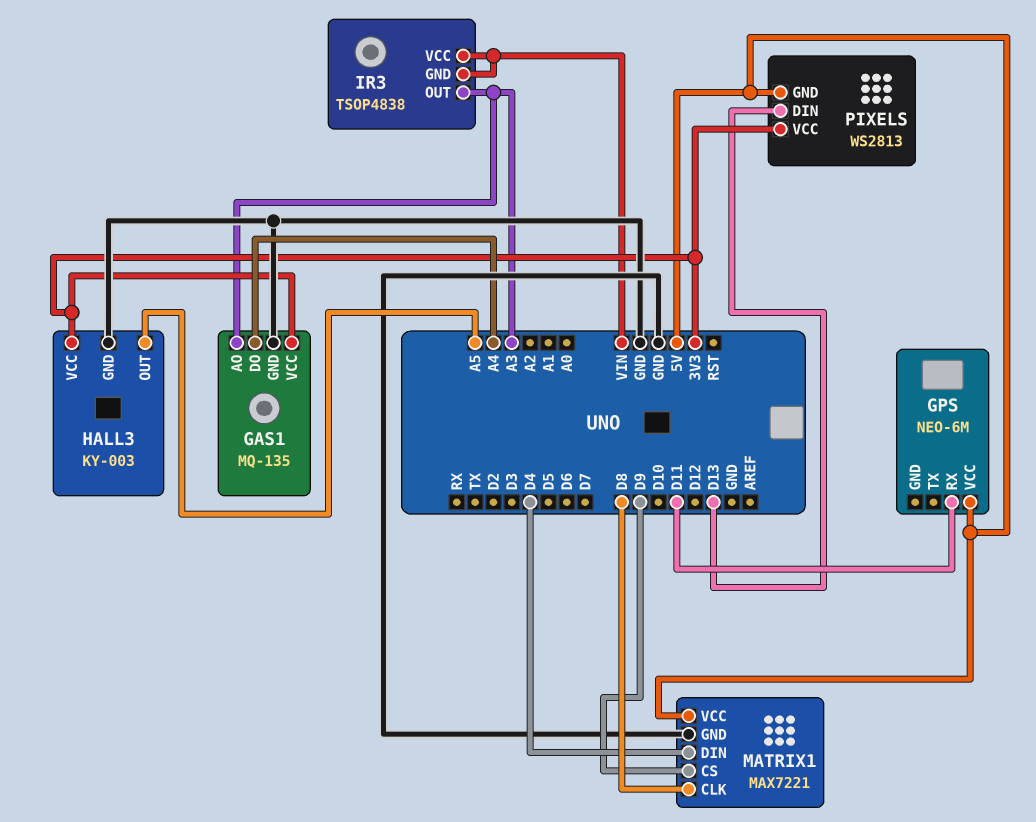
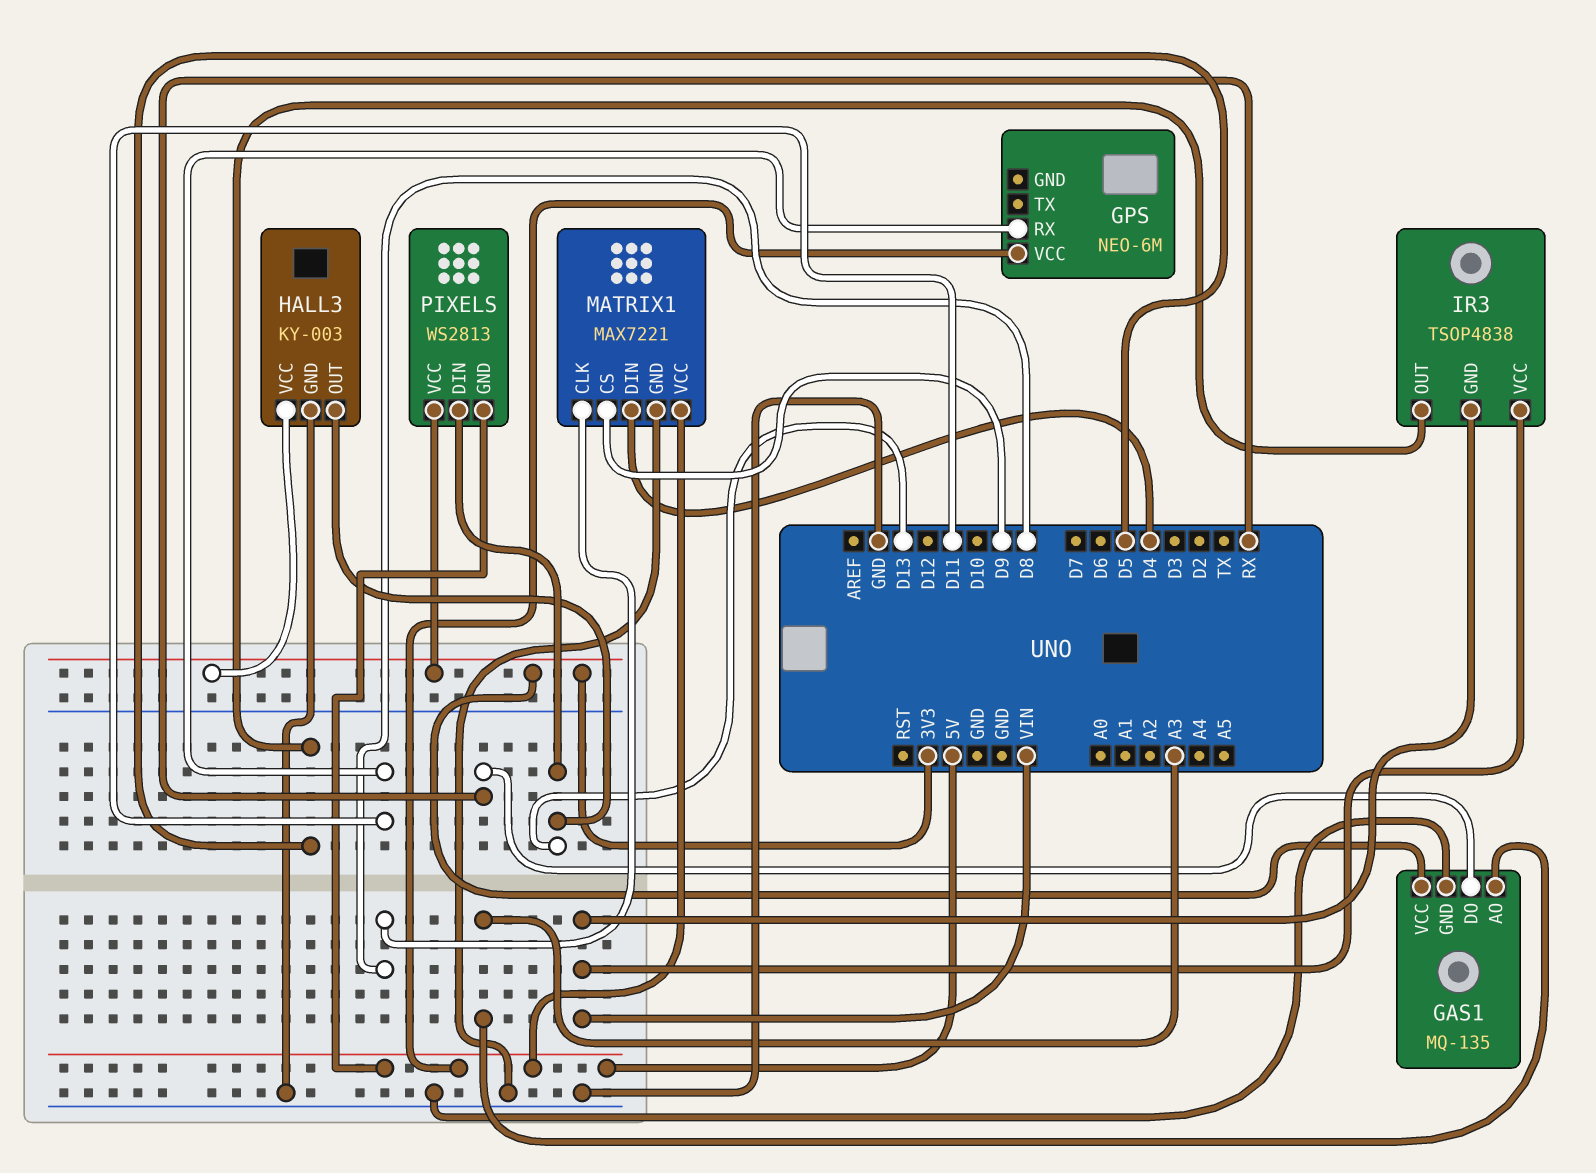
GAS1 pin DO: A4 -> RX
HALL3 pin OUT: A5 -> D13
IR3 pin OUT: A3 -> D5

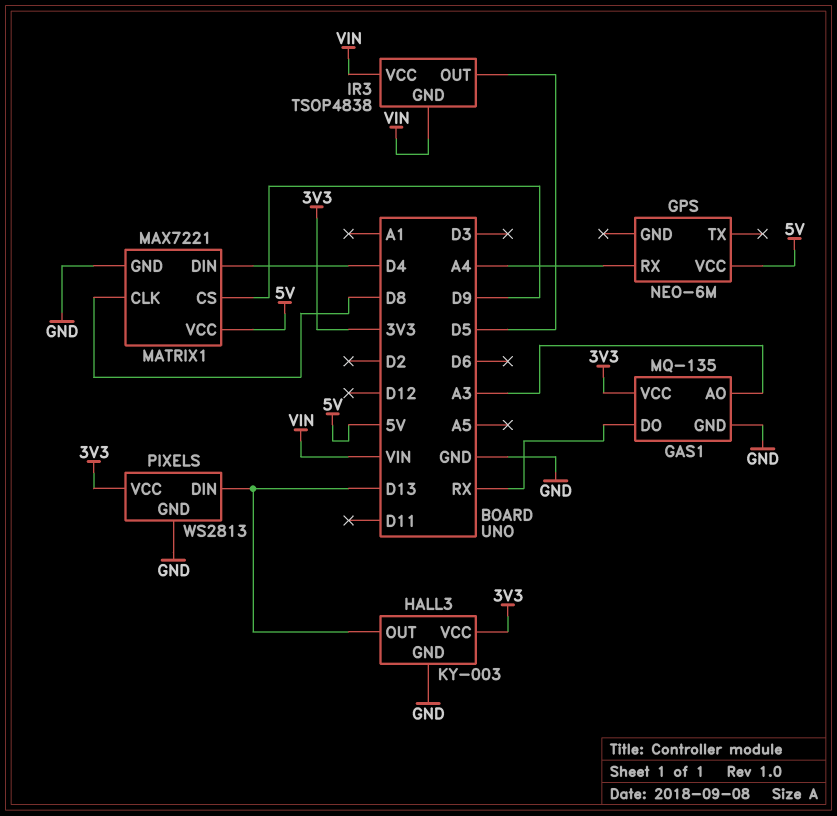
GPS pin RX: D11 -> A4
PIXELS pin GND: 5V -> GND

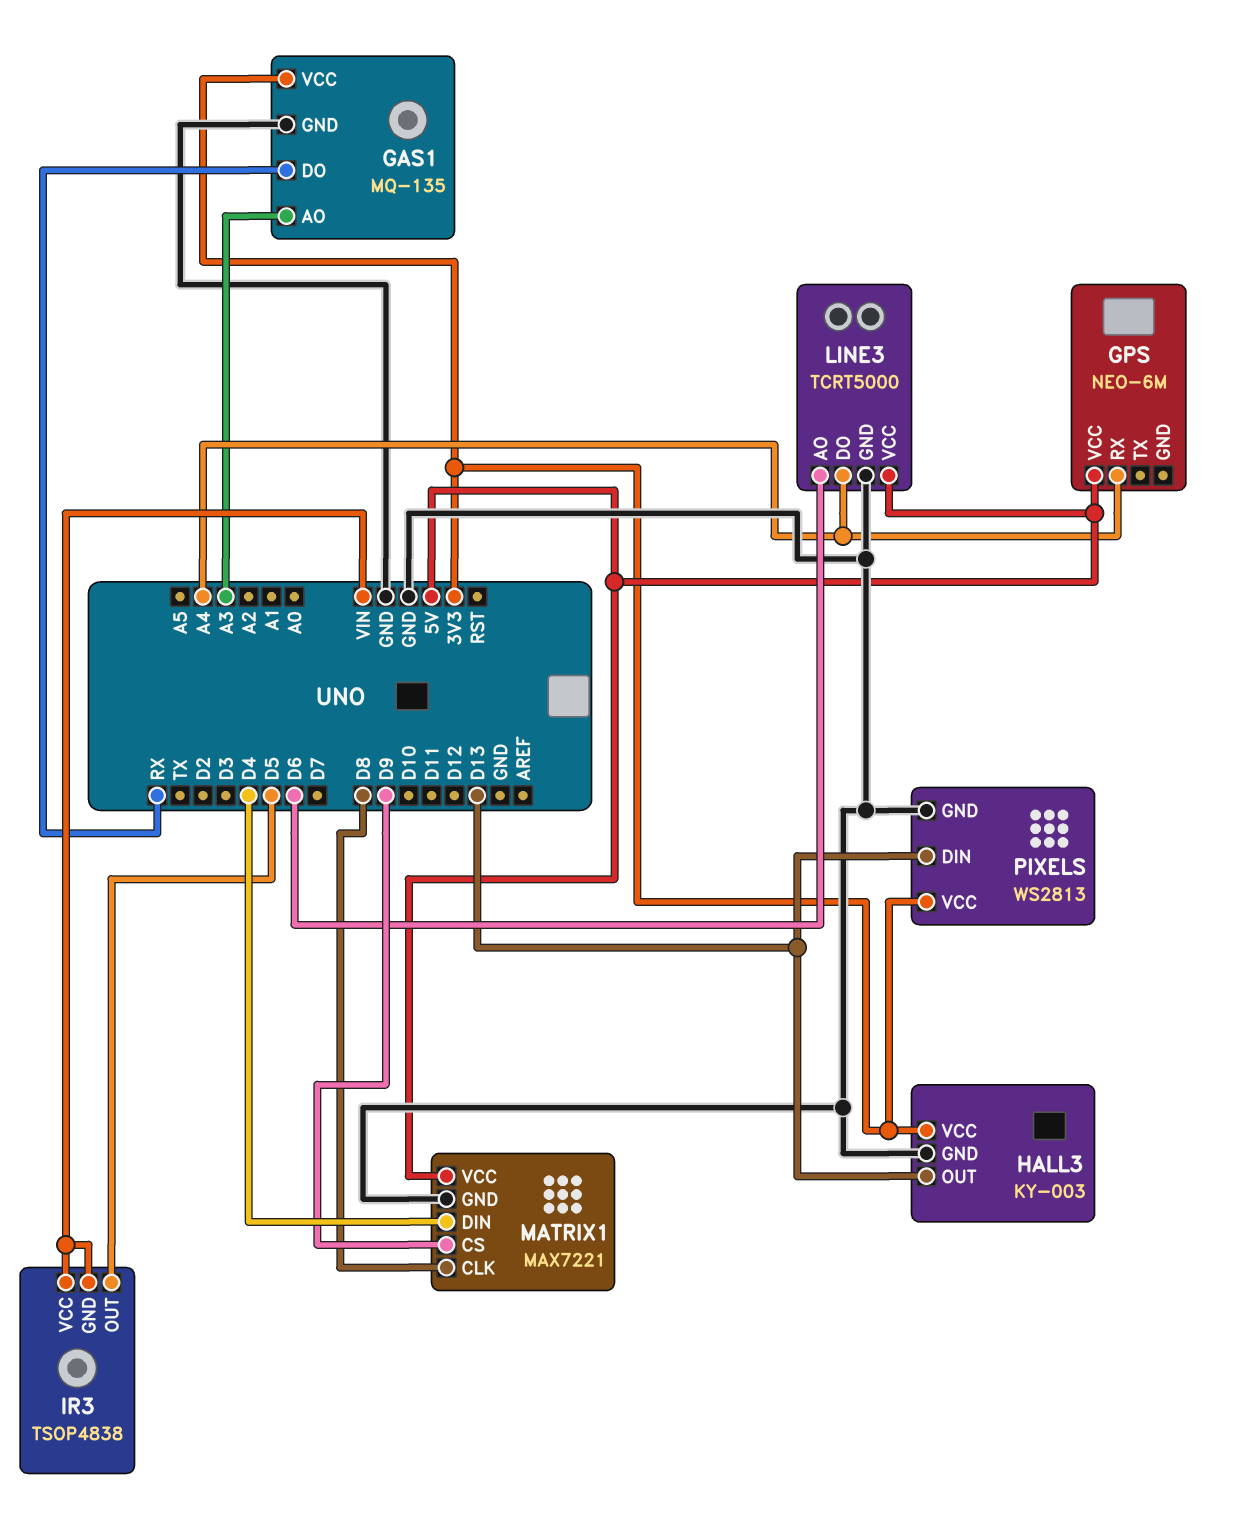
LINE3: none -> TCRT5000
LINE3 pin AO: none -> D6
LINE3 pin DO: none -> A4
LINE3 pin GND: none -> GND
LINE3 pin VCC: none -> 5V

